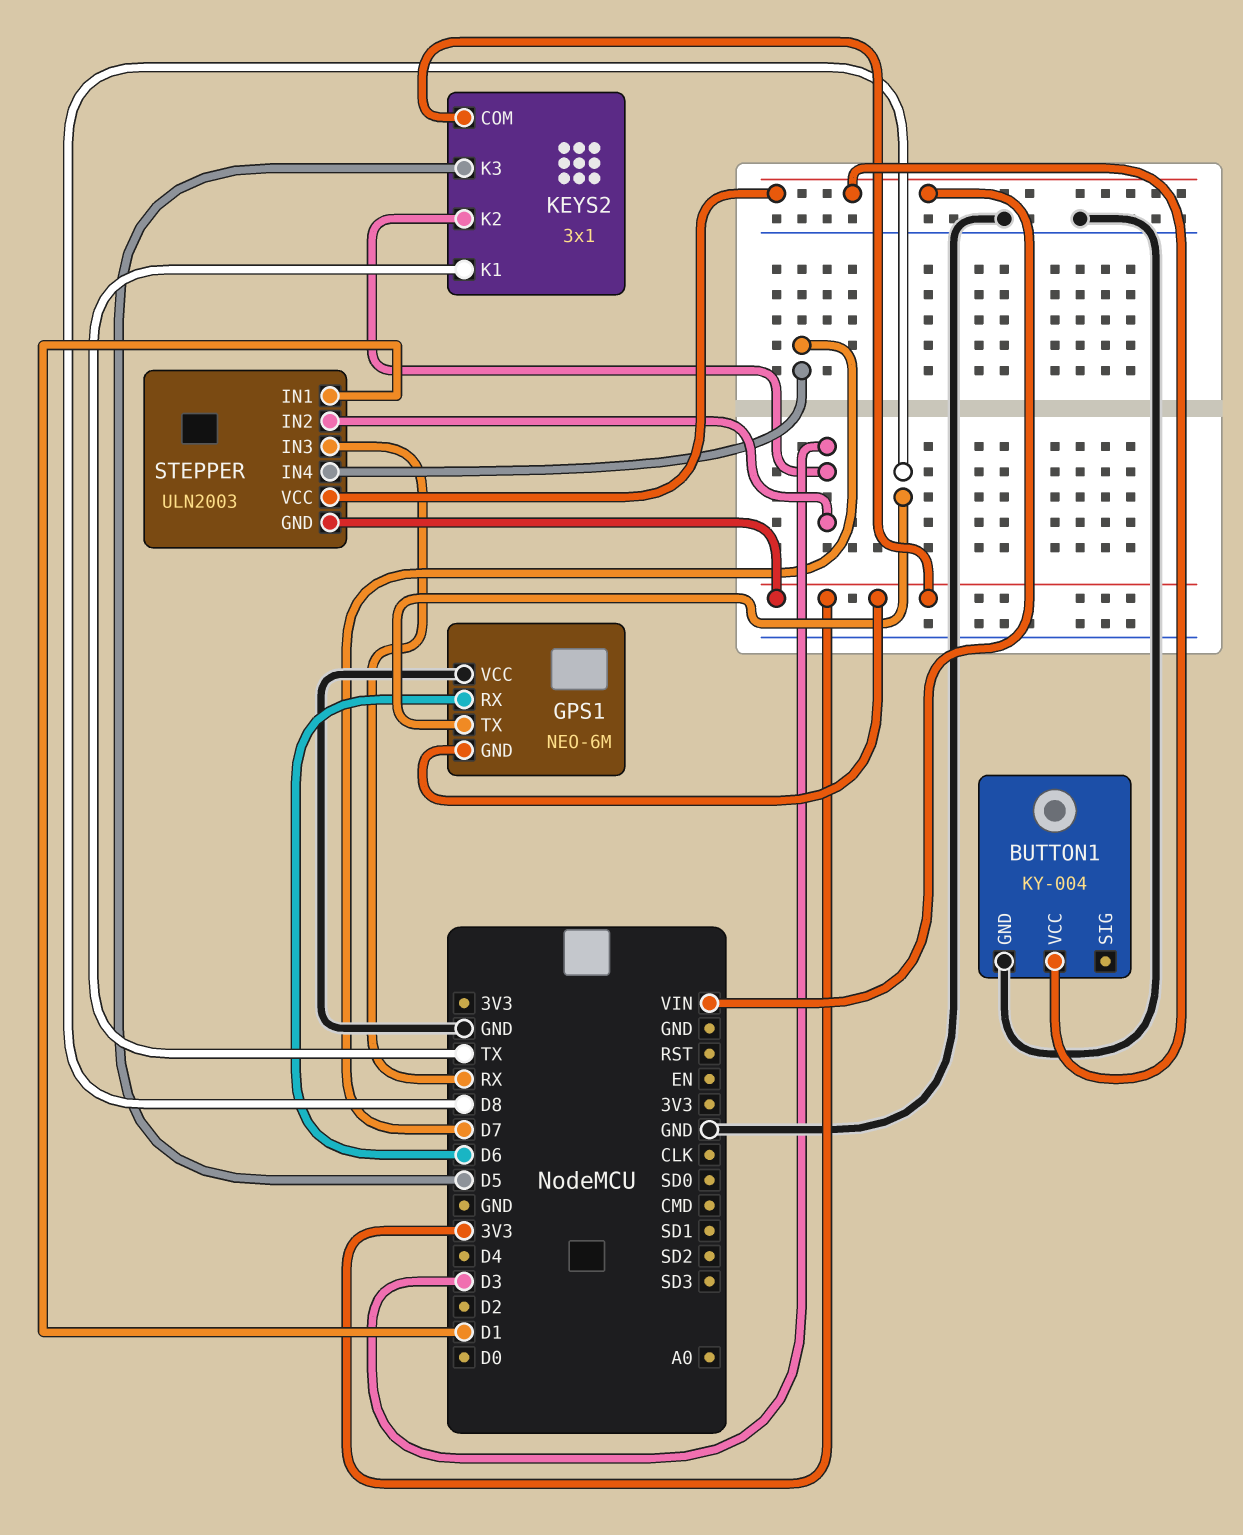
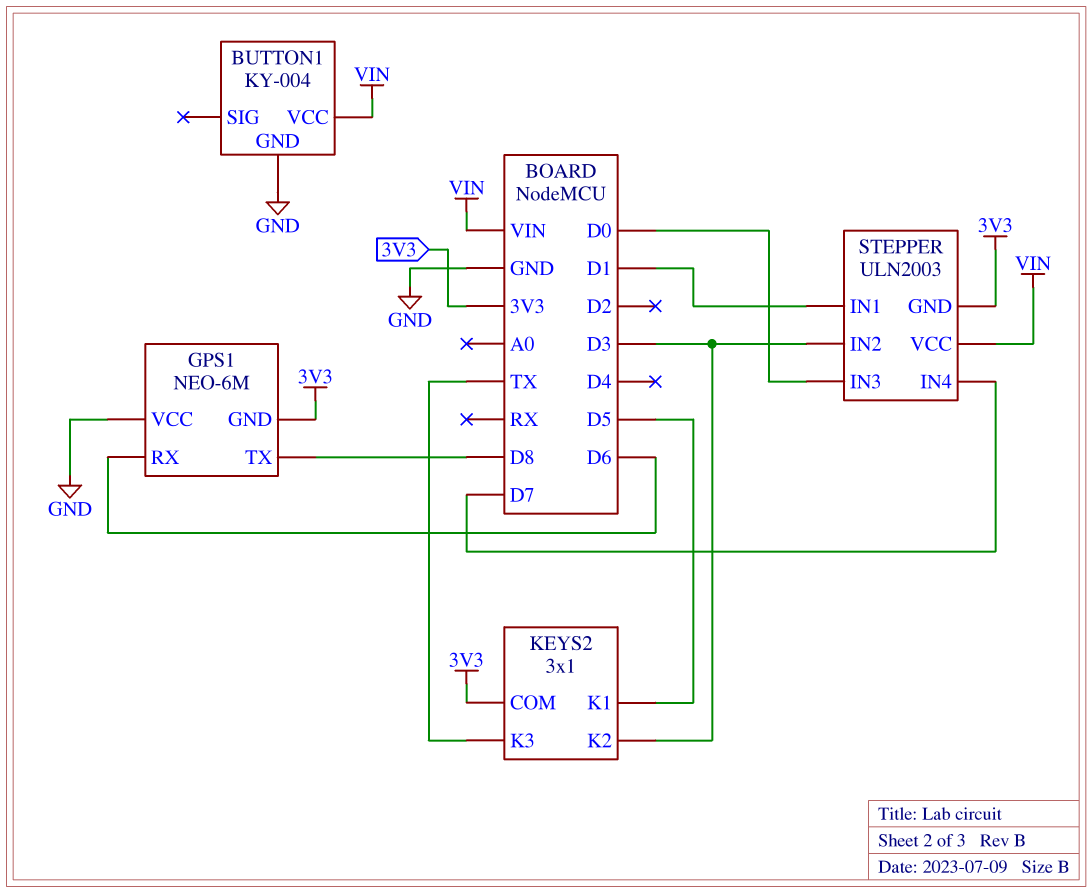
KEYS2 pin K1: TX -> D5
KEYS2 pin K3: D5 -> TX
STEPPER pin IN3: RX -> D0

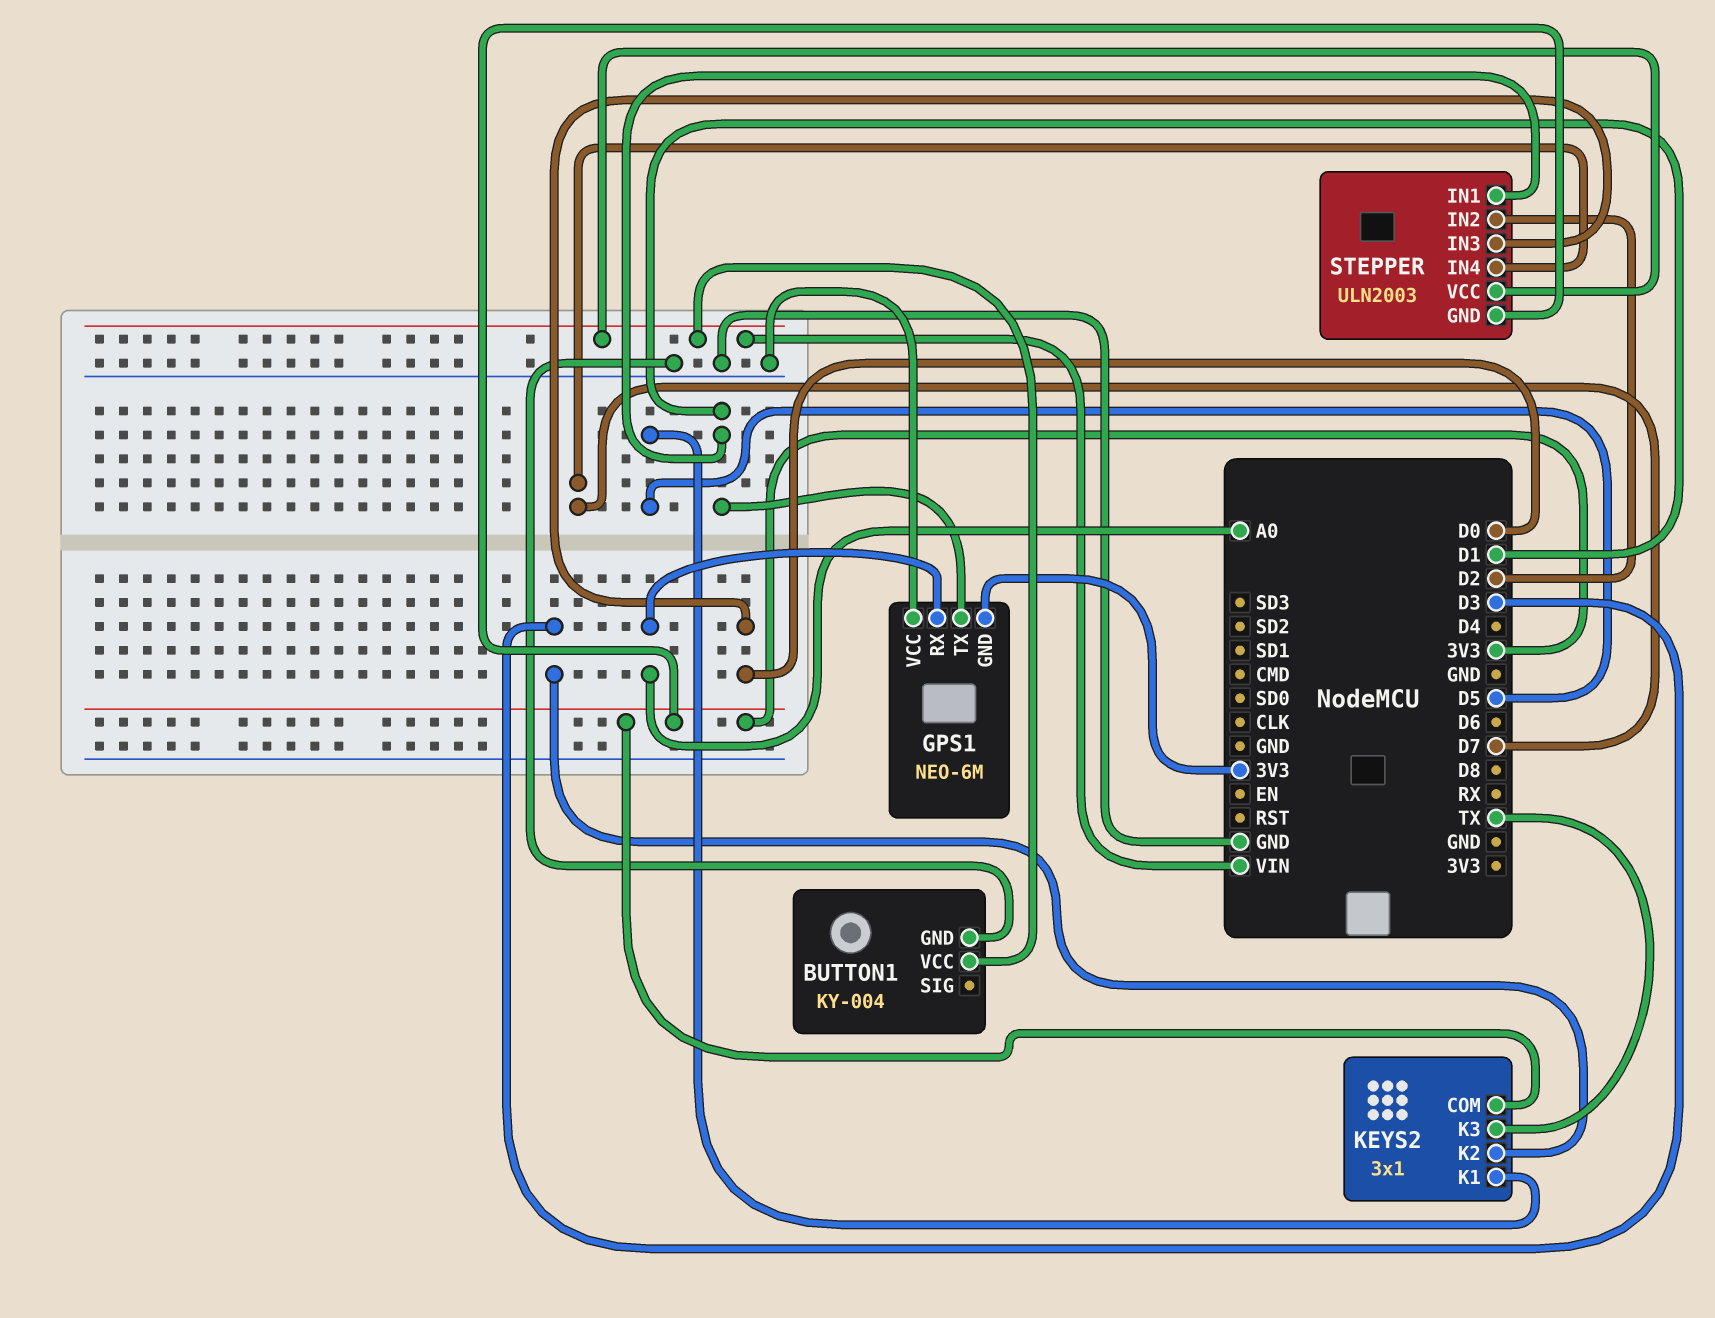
GPS1 pin RX: D6 -> A0
GPS1 pin TX: D8 -> D1
STEPPER pin IN2: D3 -> D2

